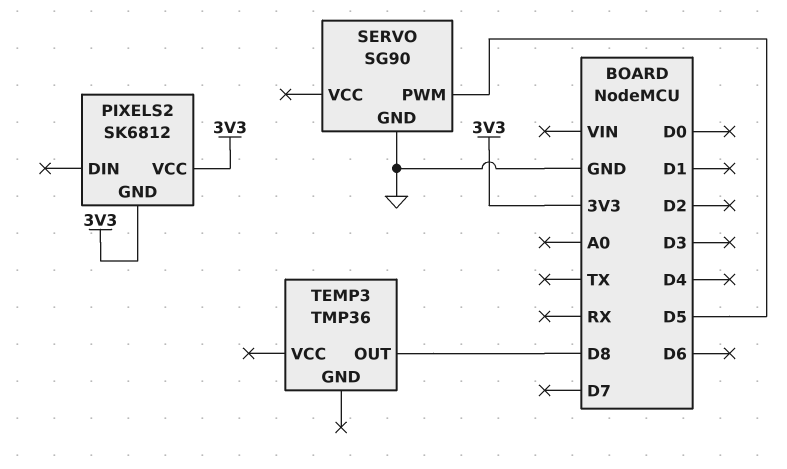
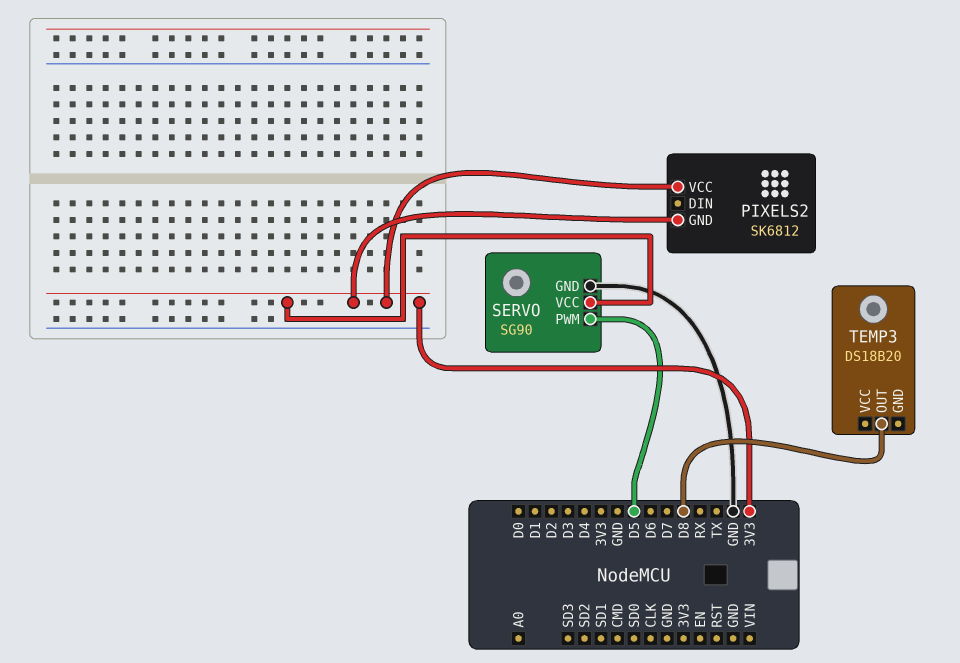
SERVO pin VCC: none -> 3V3
TEMP3: TMP36 -> DS18B20

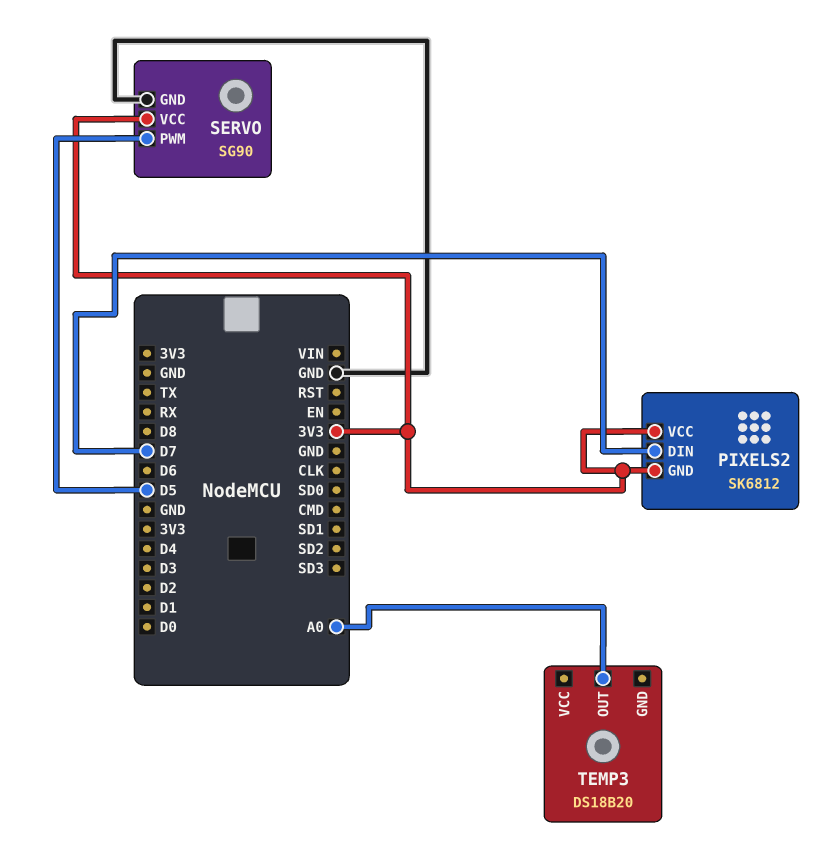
PIXELS2 pin DIN: none -> D7
TEMP3 pin OUT: D8 -> A0

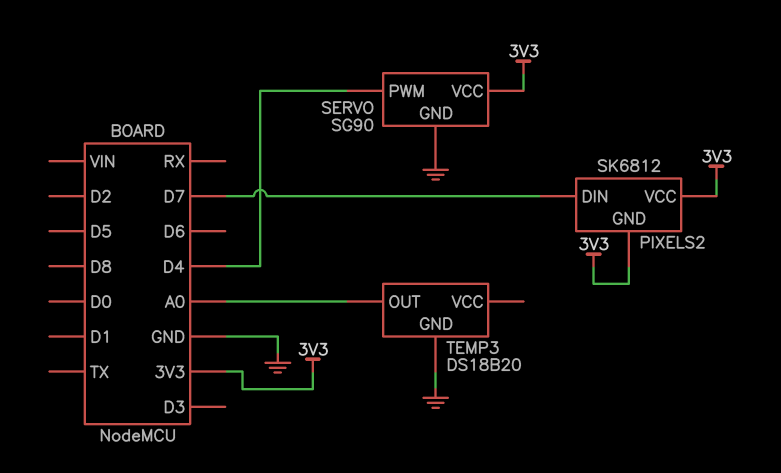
SERVO pin PWM: D5 -> D4
TEMP3 pin GND: none -> GND

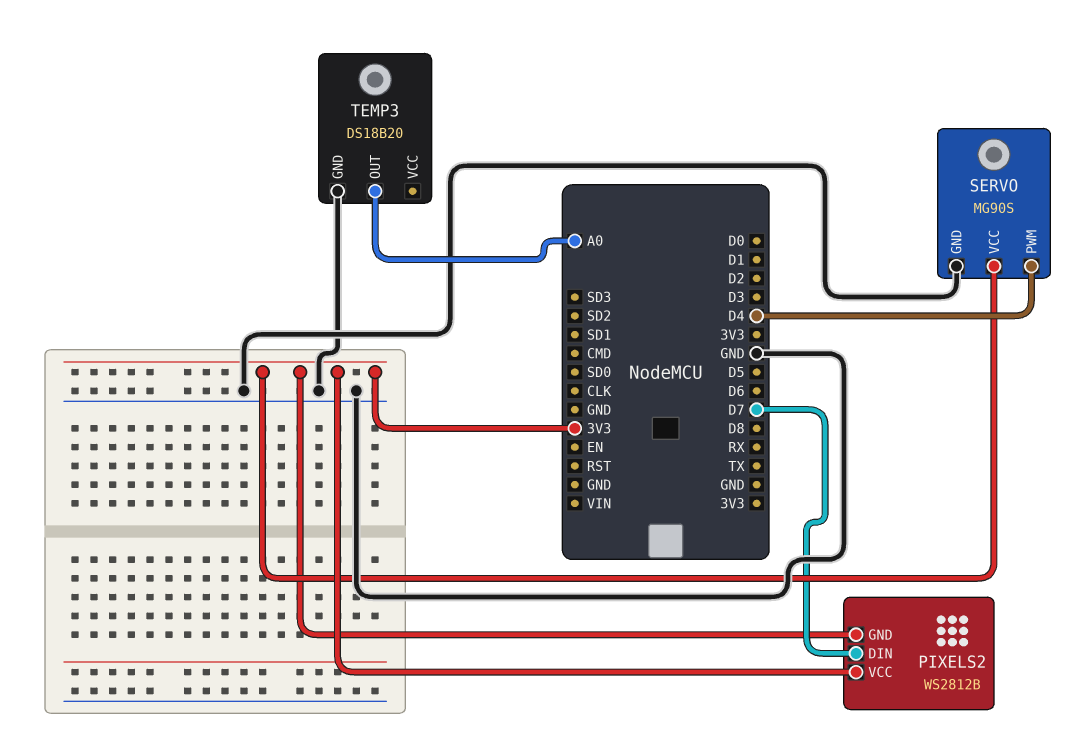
PIXELS2: SK6812 -> WS2812B
SERVO: SG90 -> MG90S

